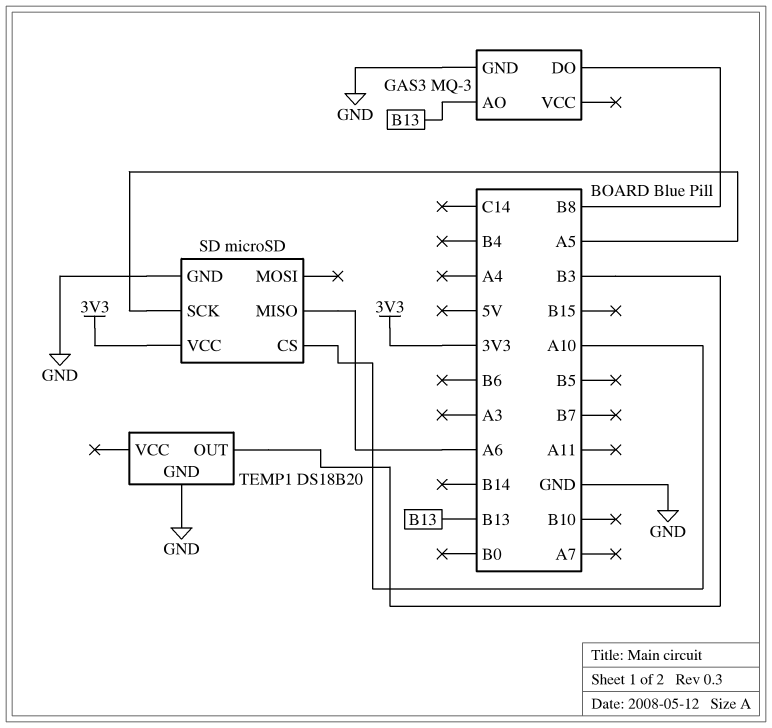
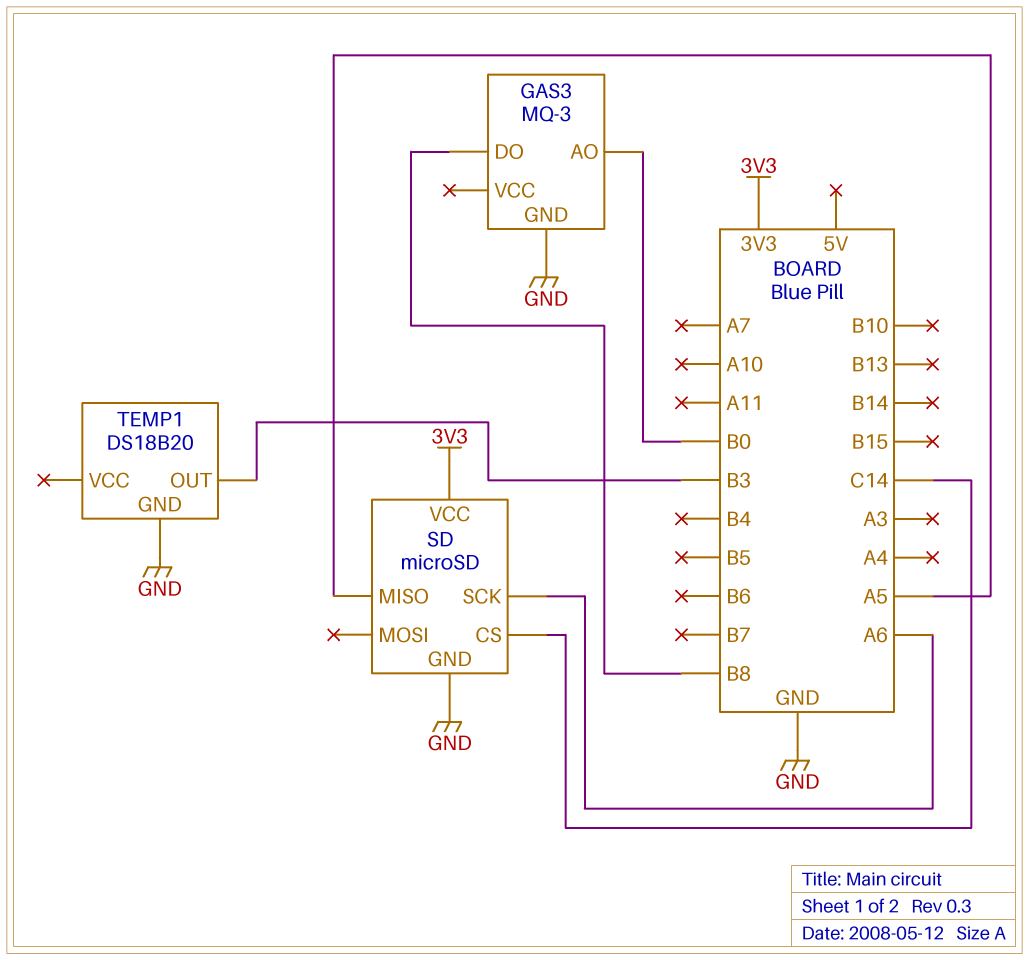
GAS3 pin AO: B13 -> B0
SD pin CS: A10 -> C14
SD pin MISO: A6 -> A5
SD pin SCK: A5 -> A6

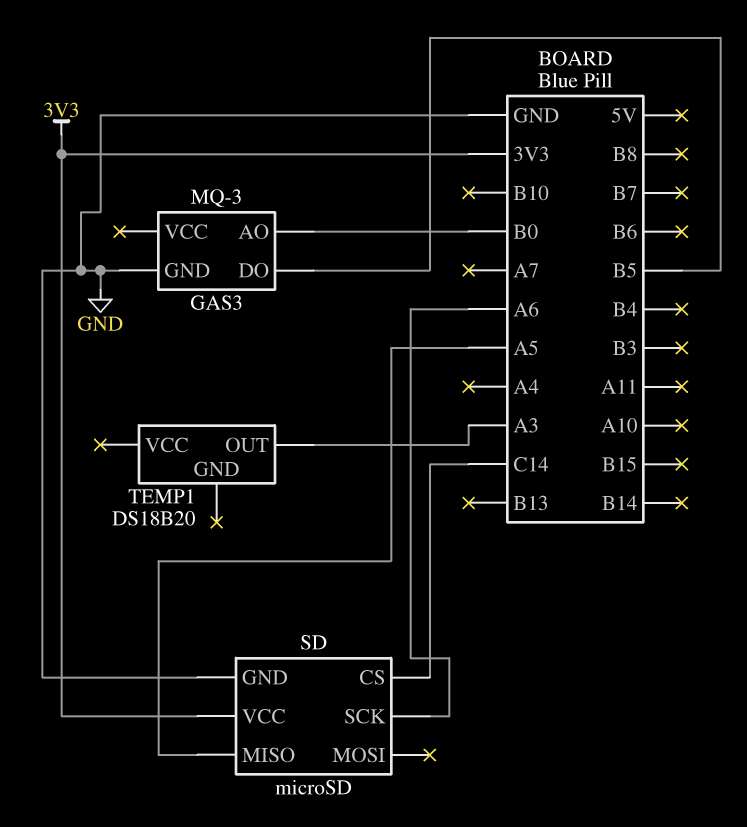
GAS3 pin DO: B8 -> B5
TEMP1 pin GND: GND -> none
TEMP1 pin OUT: B3 -> A3

